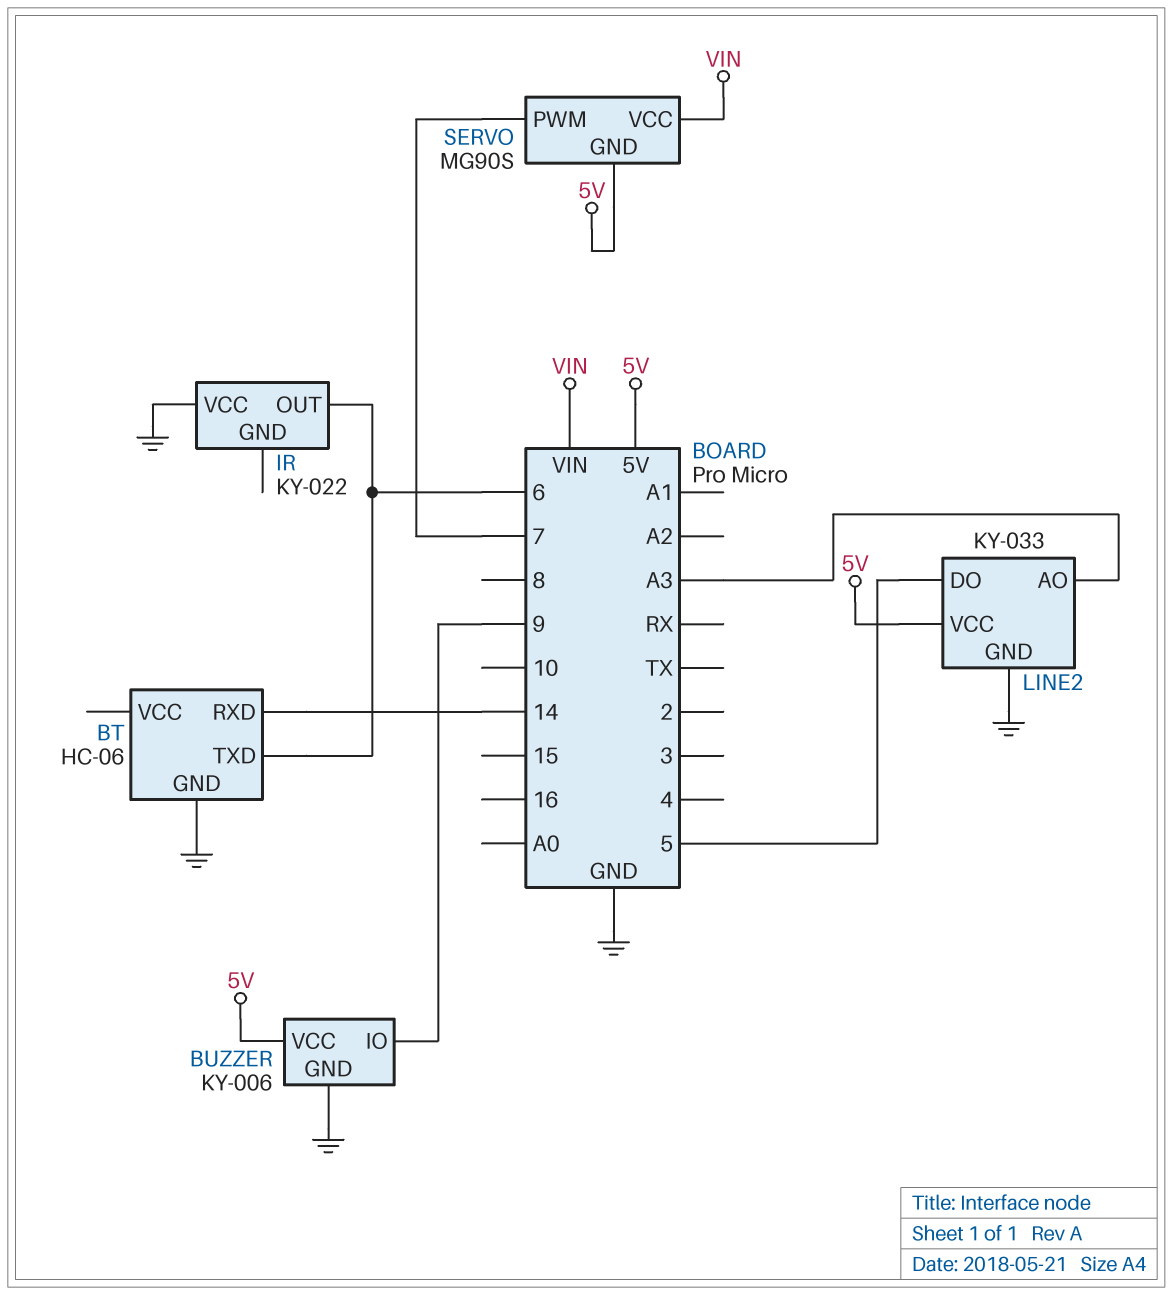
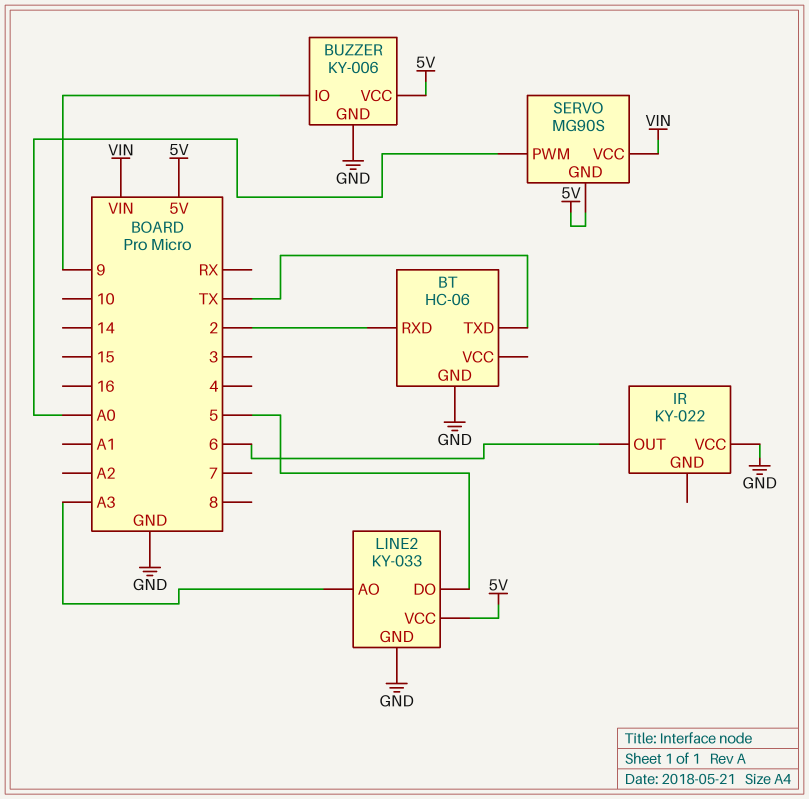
BT pin RXD: 14 -> 2
BT pin TXD: 6 -> TX
SERVO pin PWM: 7 -> A0

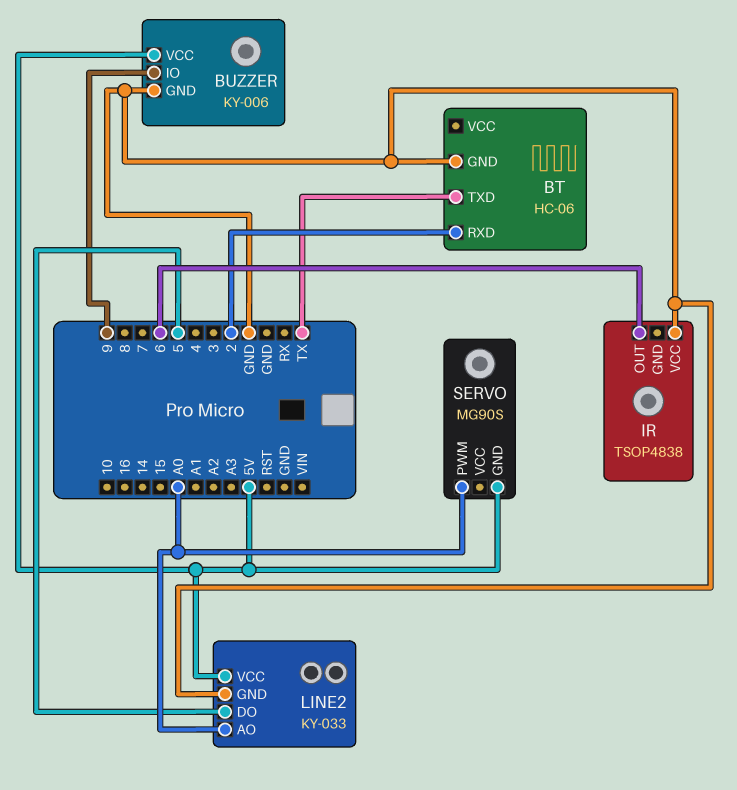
IR: KY-022 -> TSOP4838
LINE2 pin AO: A3 -> A0
SERVO pin VCC: VIN -> none

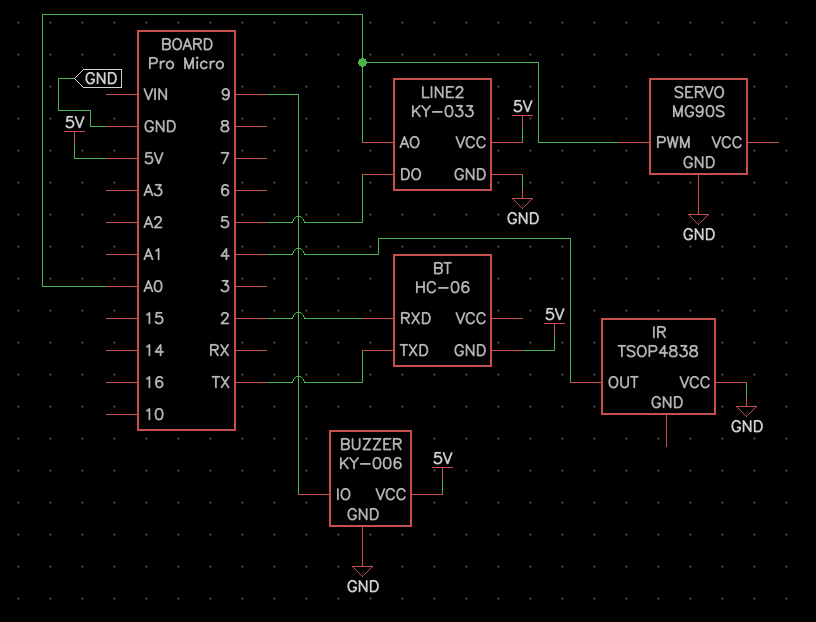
BT pin GND: GND -> 5V
IR pin OUT: 6 -> 4
SERVO pin GND: 5V -> GND

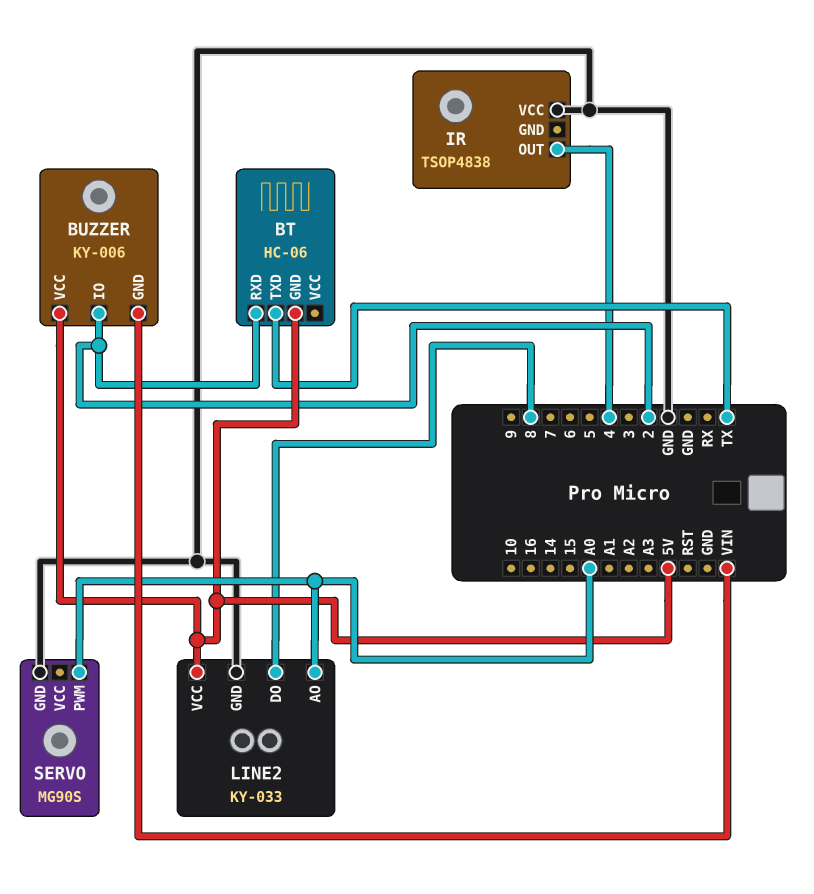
BUZZER pin GND: GND -> VIN
BUZZER pin IO: 9 -> 2
LINE2 pin DO: 5 -> 8

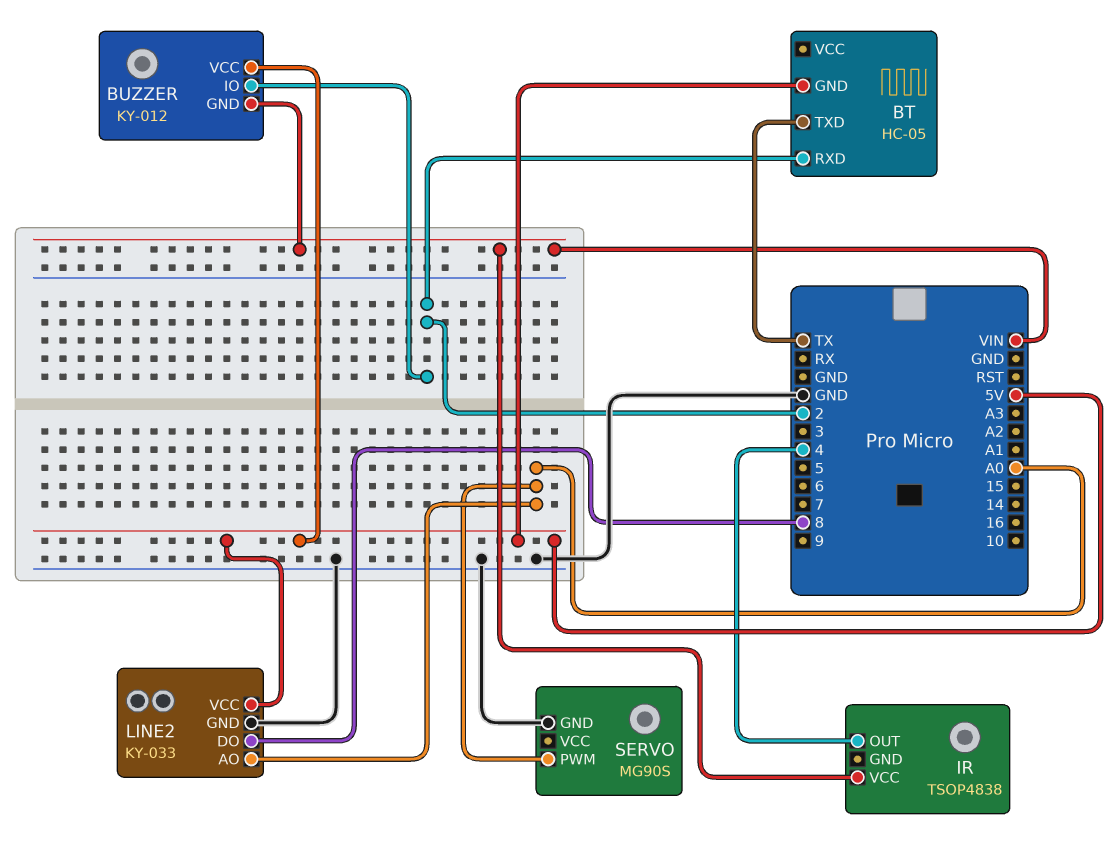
BT: HC-06 -> HC-05
BUZZER: KY-006 -> KY-012
IR pin VCC: GND -> VIN

